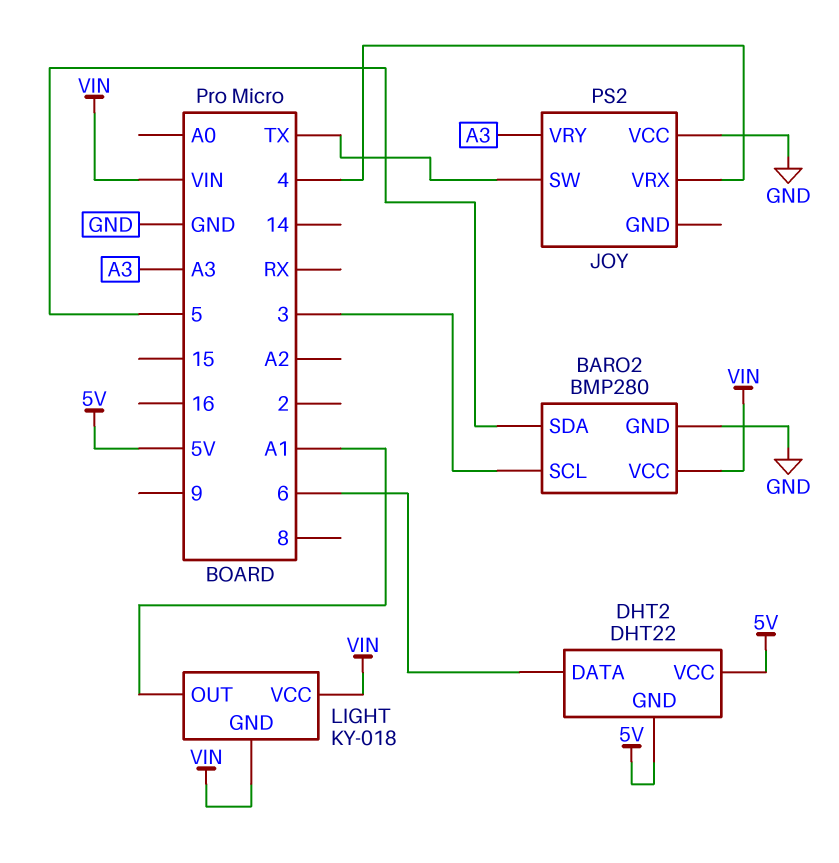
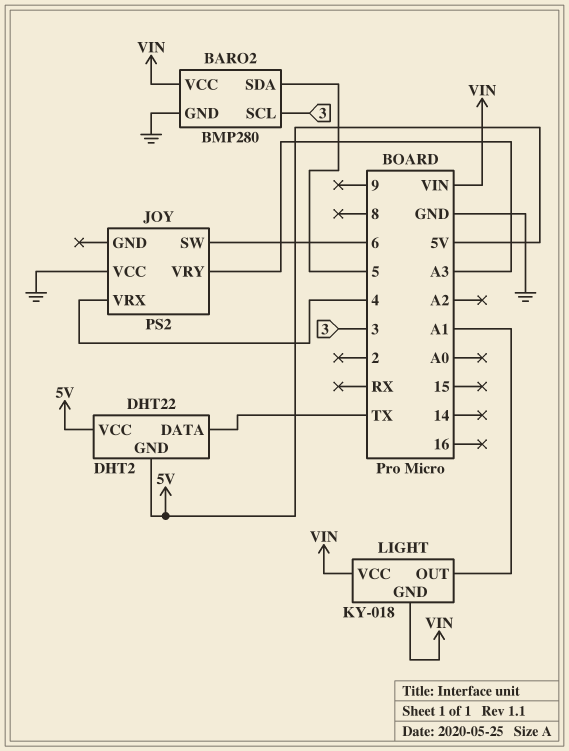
DHT2 pin DATA: 6 -> TX
JOY pin SW: TX -> 6

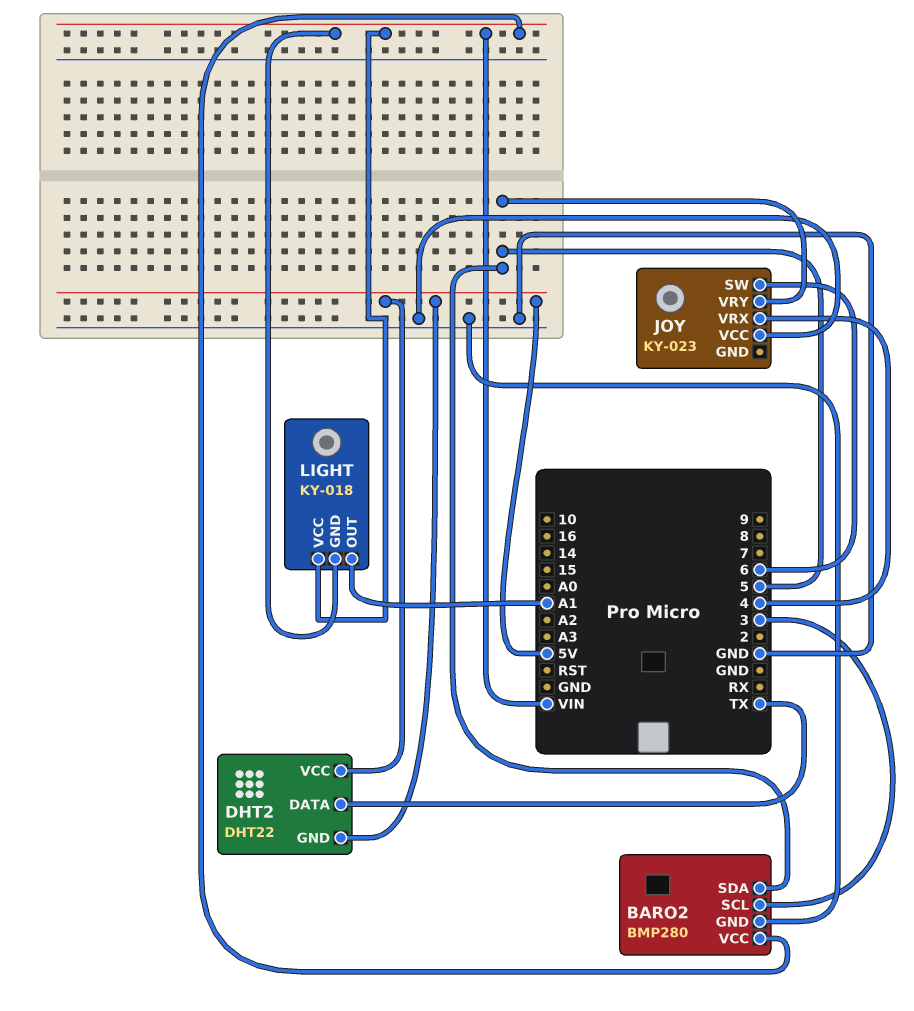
JOY: PS2 -> KY-023
JOY pin VRY: A3 -> 5

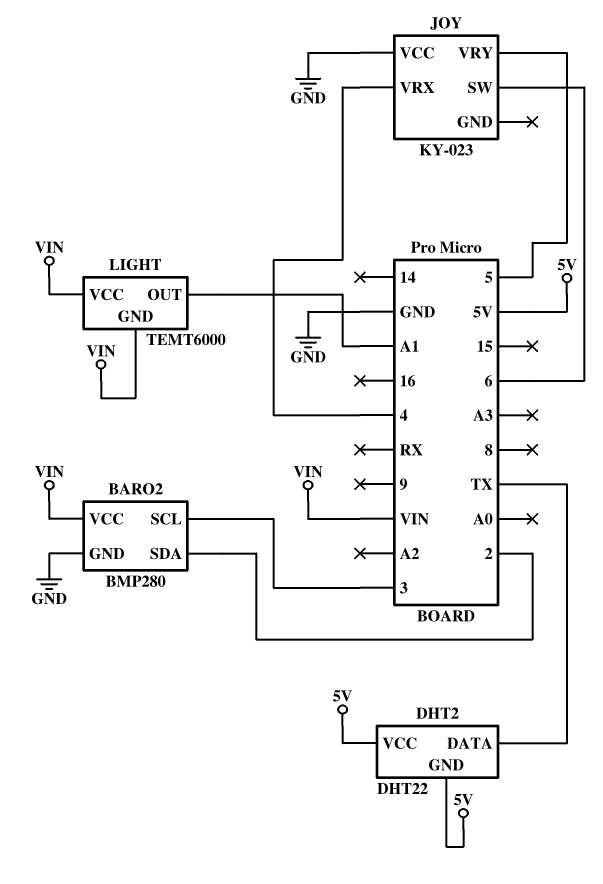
BARO2 pin SDA: 5 -> 2
LIGHT: KY-018 -> TEMT6000

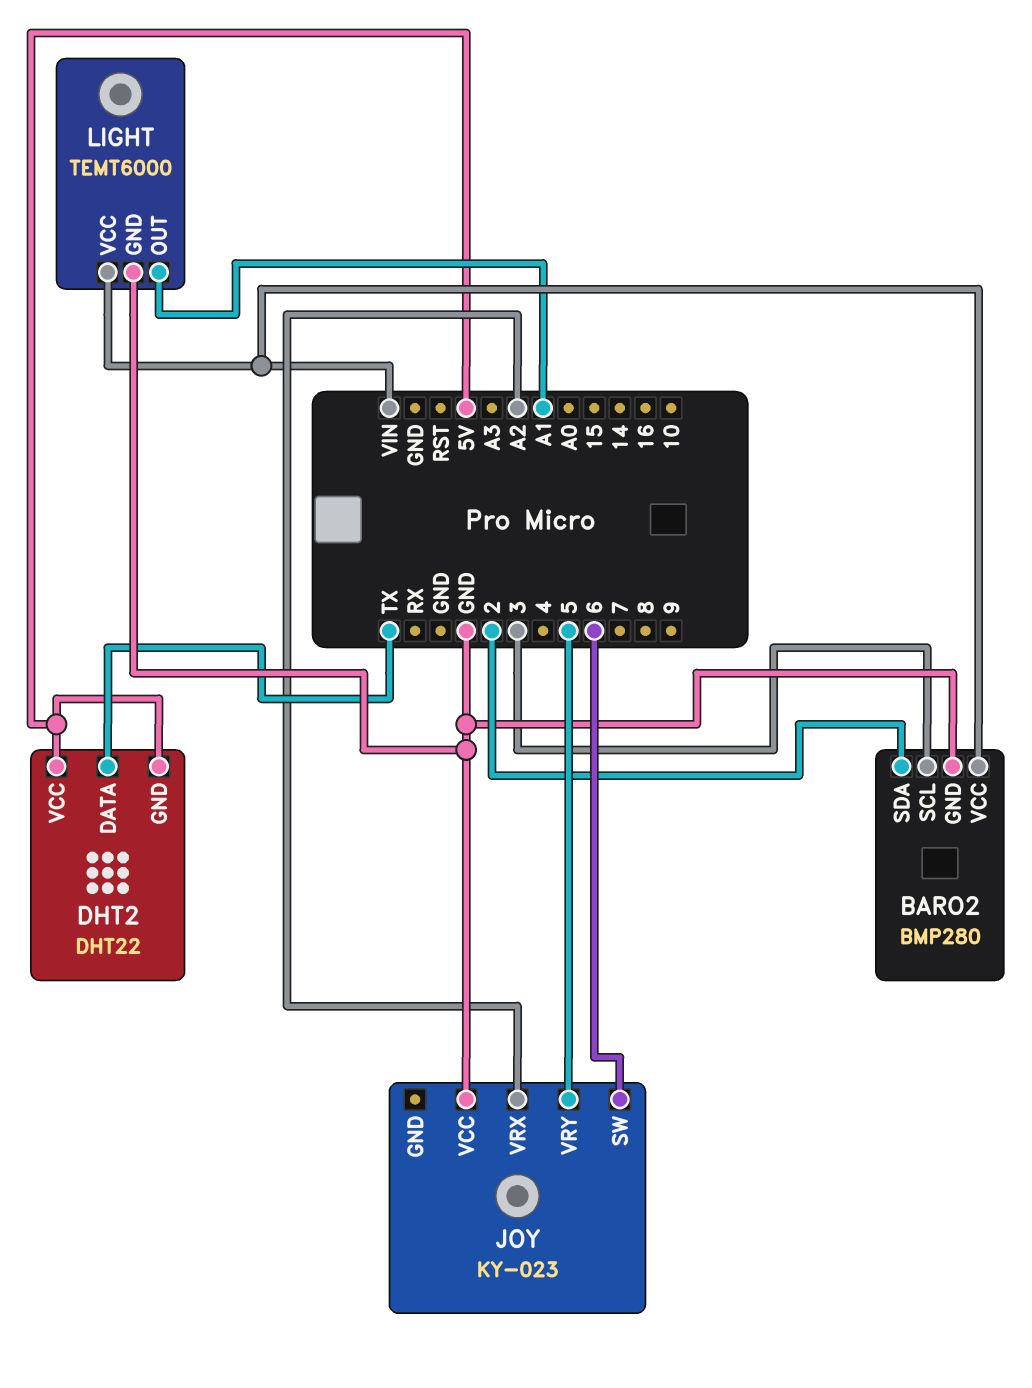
JOY pin VRX: 4 -> A2
LIGHT pin GND: VIN -> GND

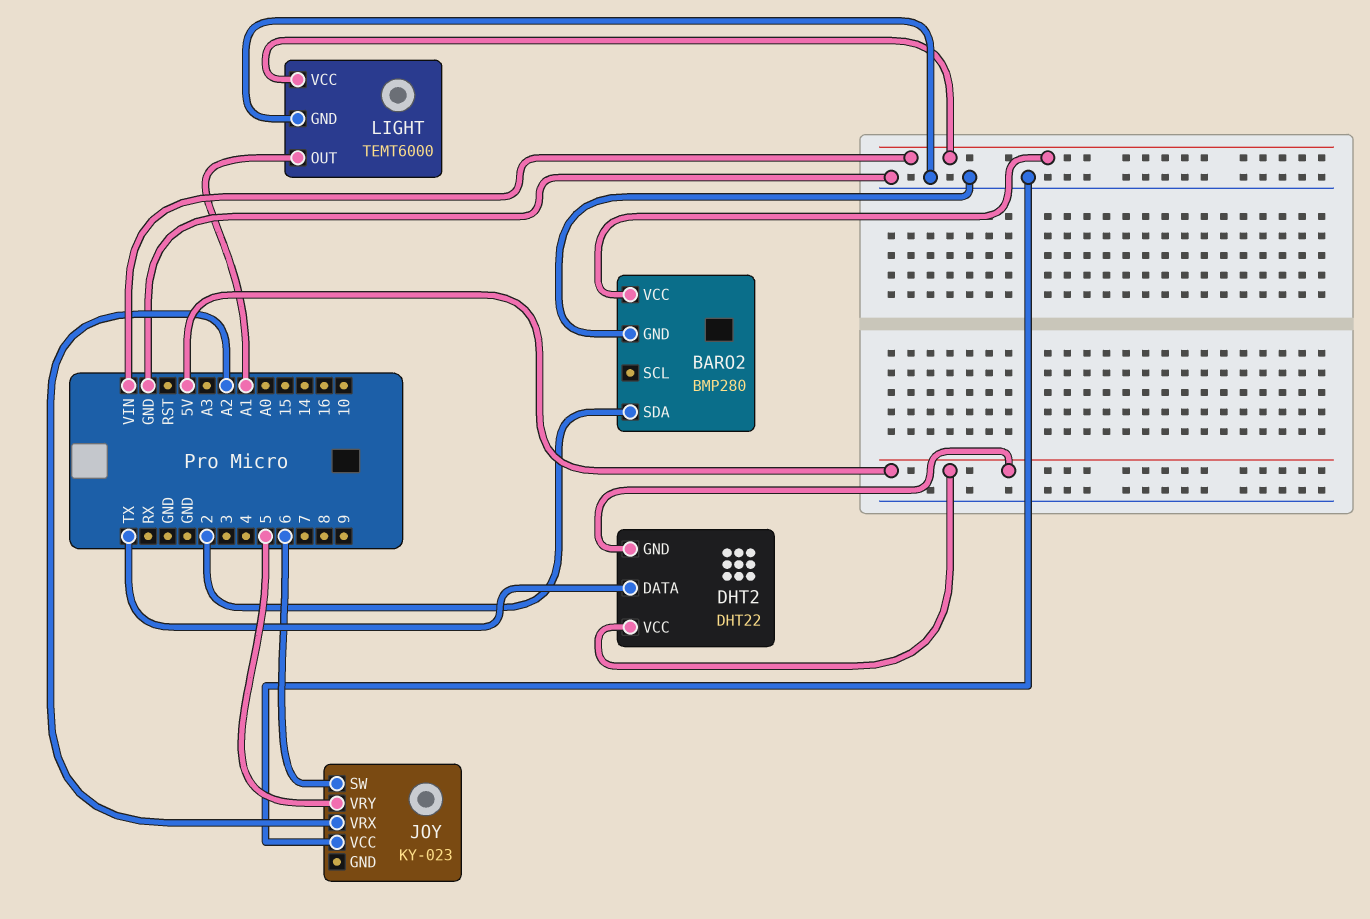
BARO2 pin SCL: 3 -> none

